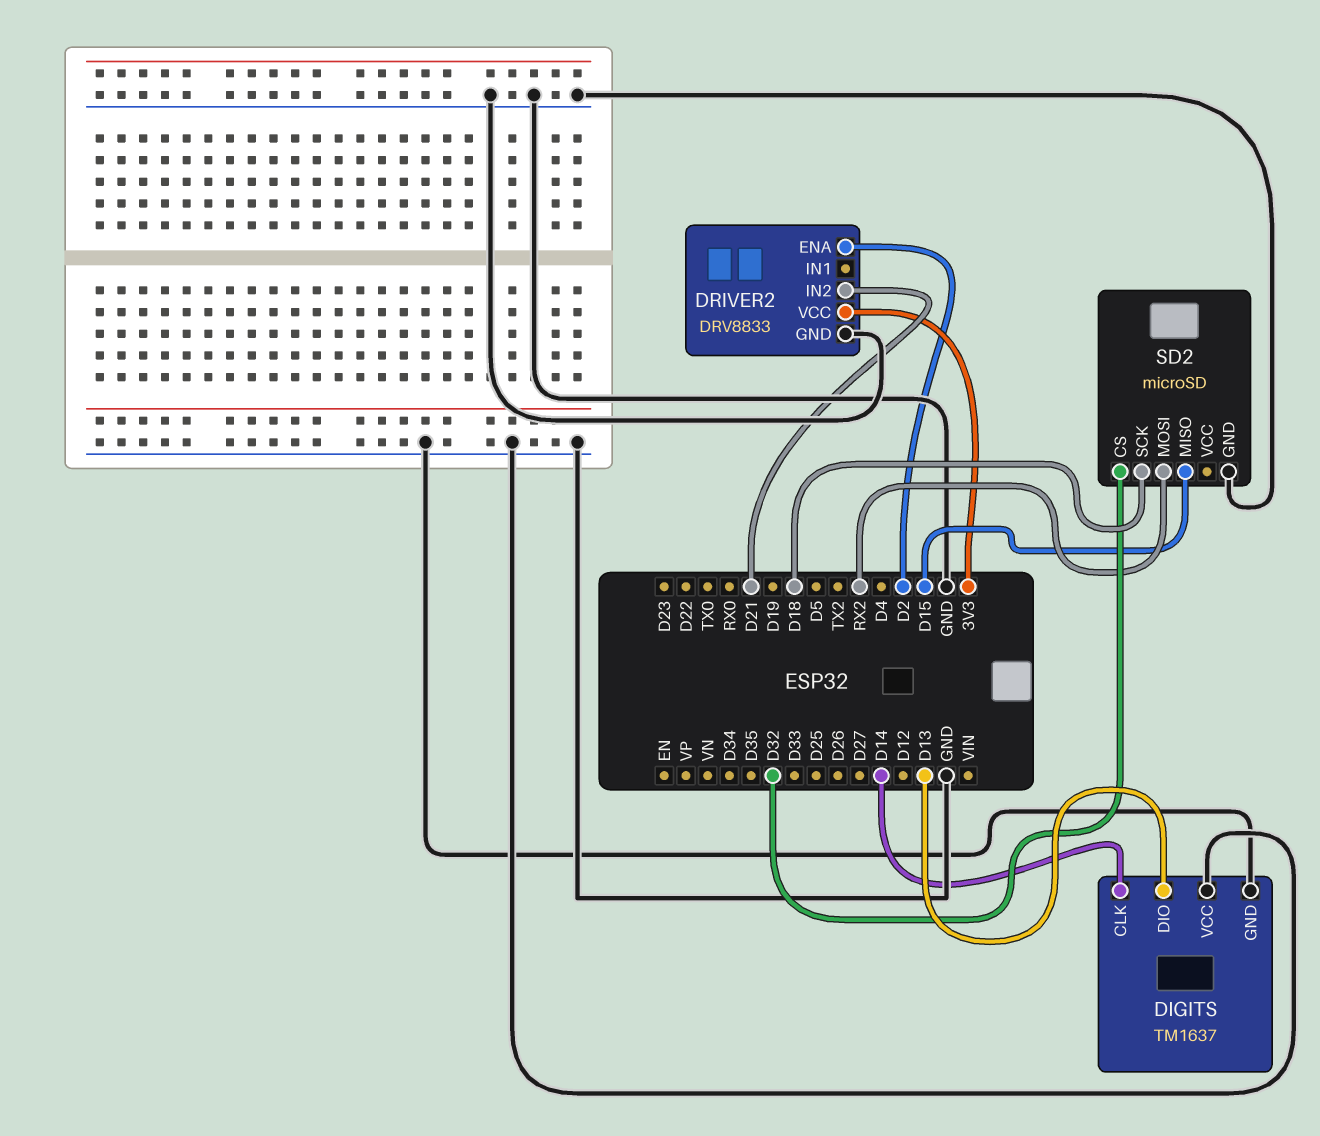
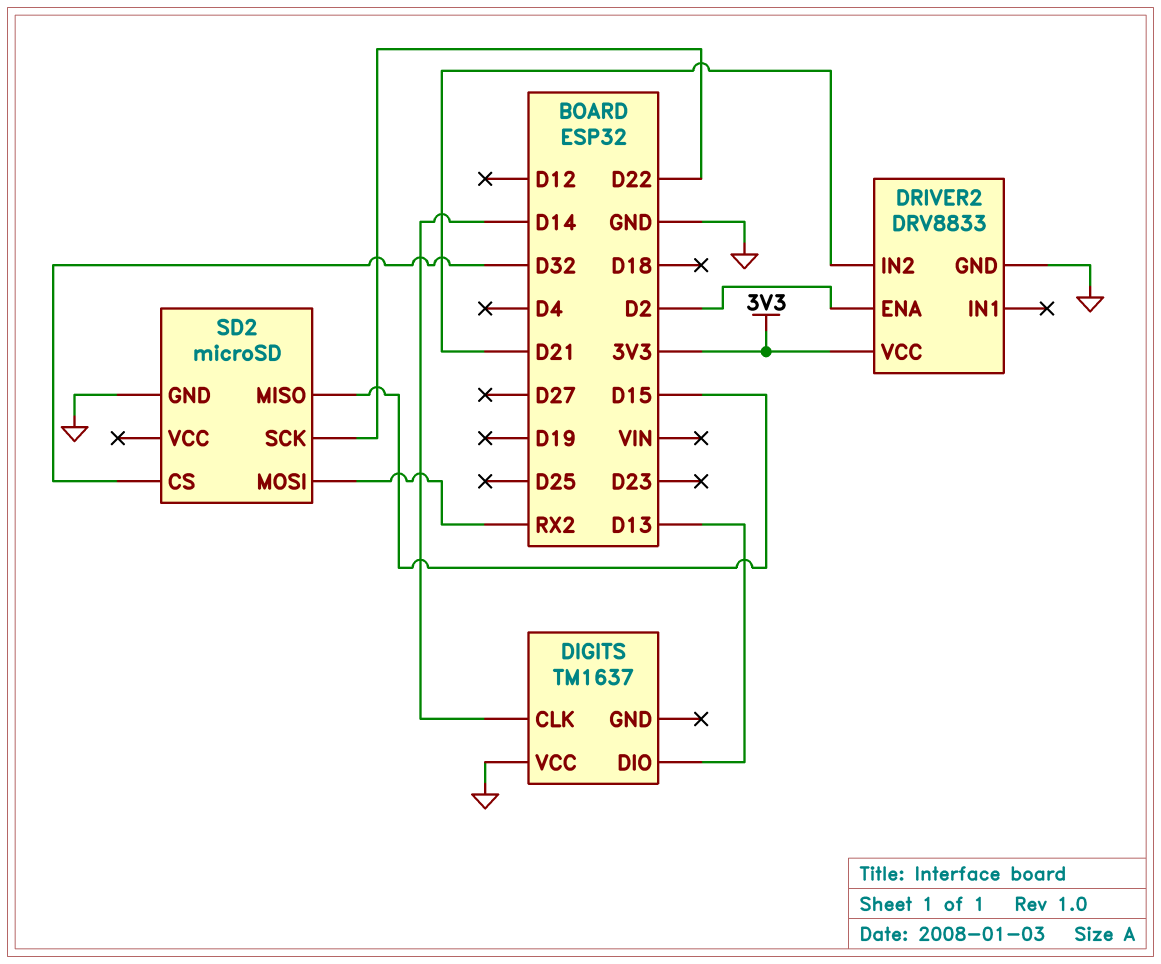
DIGITS pin GND: GND -> none
SD2 pin SCK: D18 -> D22

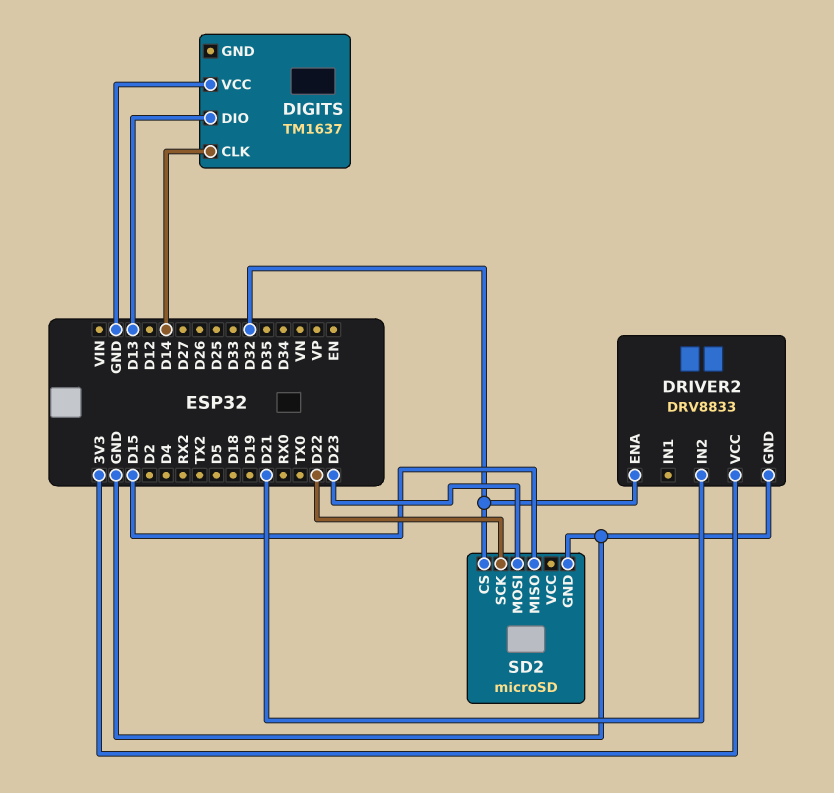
DRIVER2 pin ENA: D2 -> D32
SD2 pin MOSI: RX2 -> D23

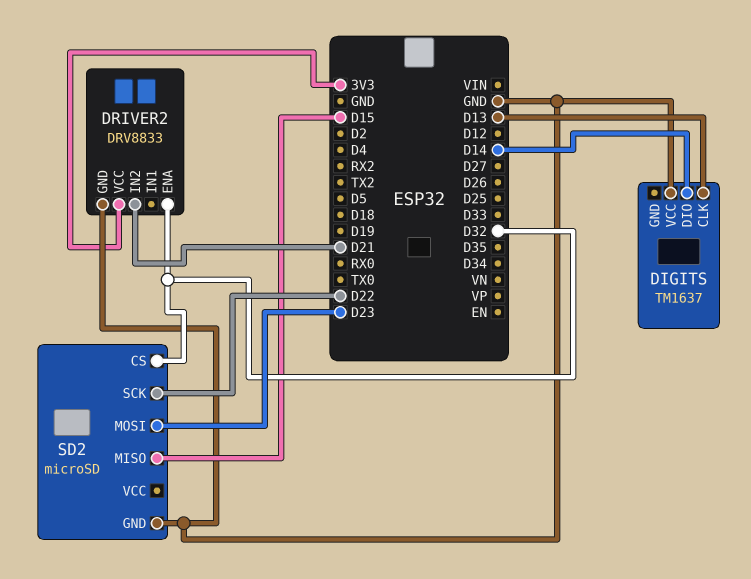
DIGITS pin CLK: D14 -> D13
DIGITS pin DIO: D13 -> D14

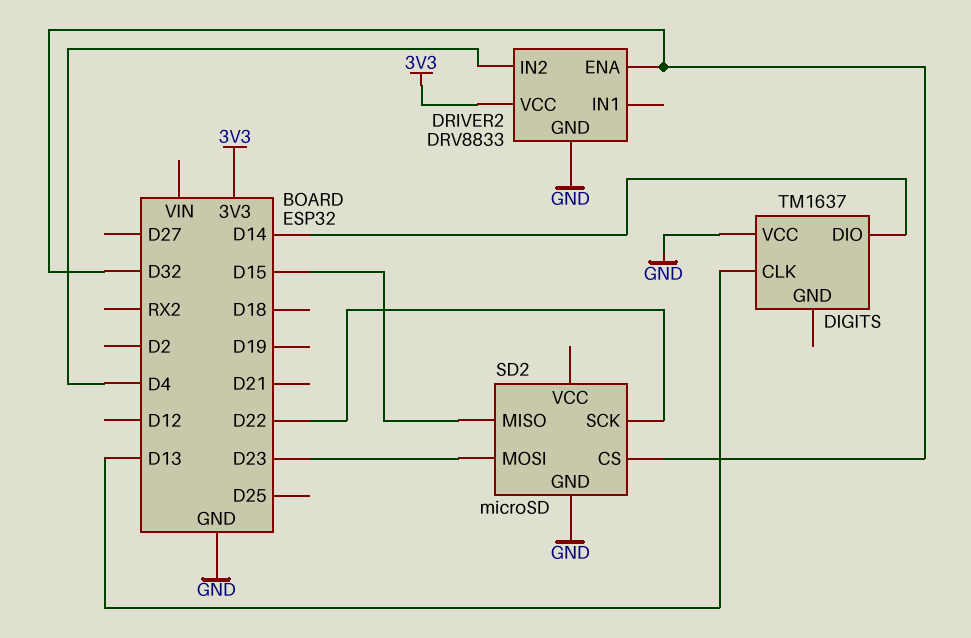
DRIVER2 pin IN2: D21 -> D4

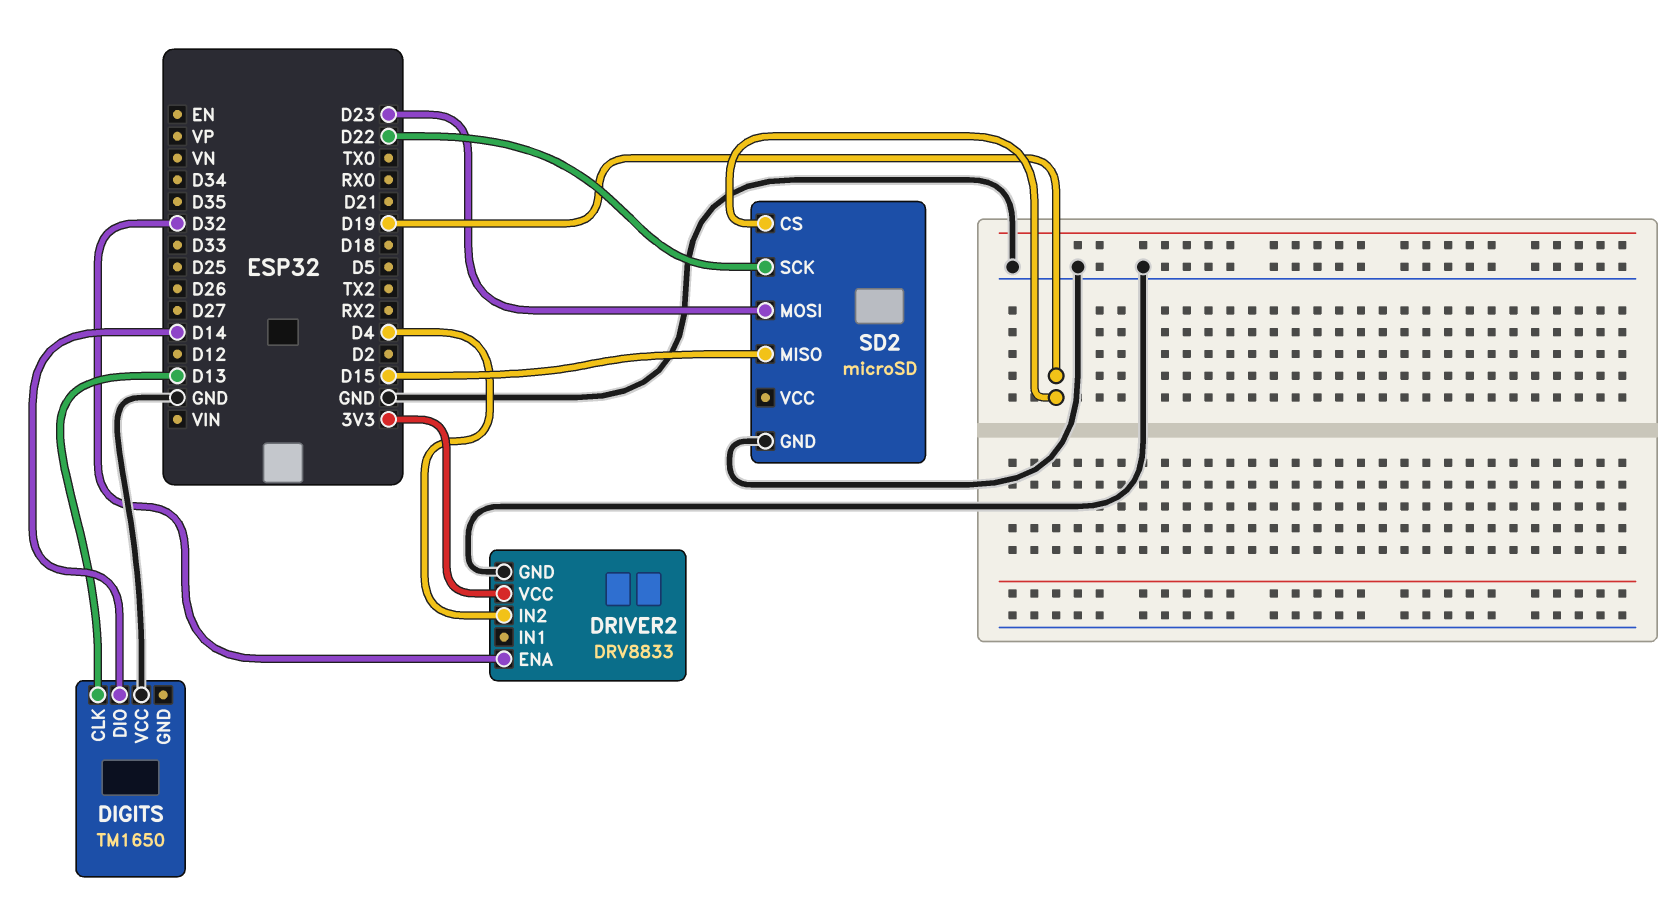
DIGITS: TM1637 -> TM1650
SD2 pin CS: D32 -> D19

